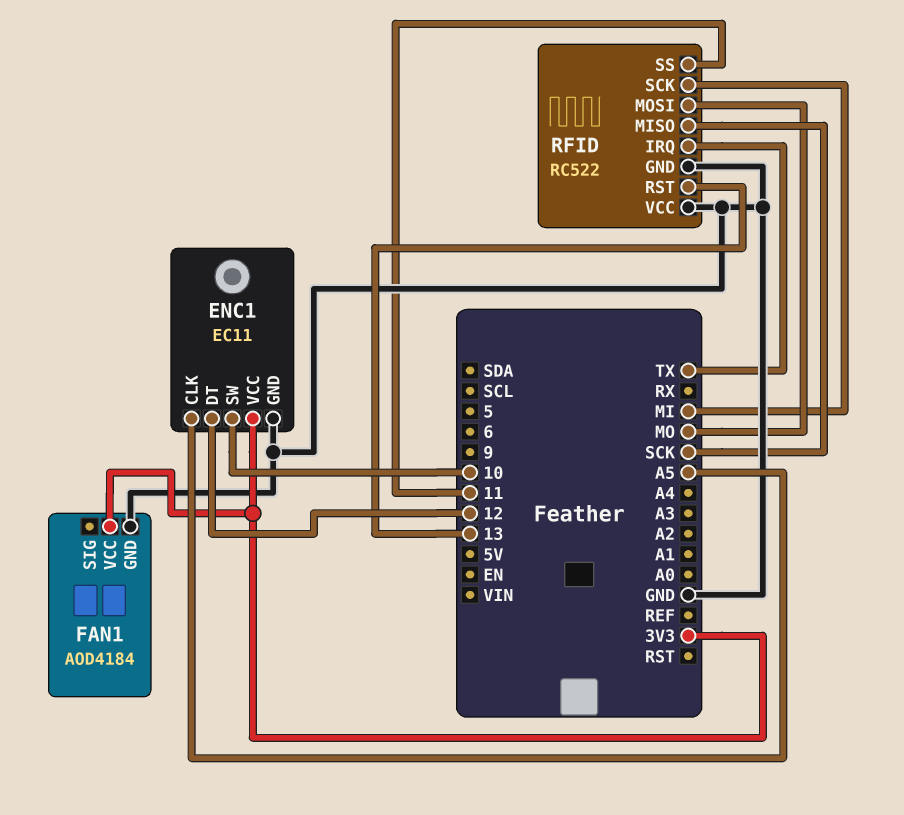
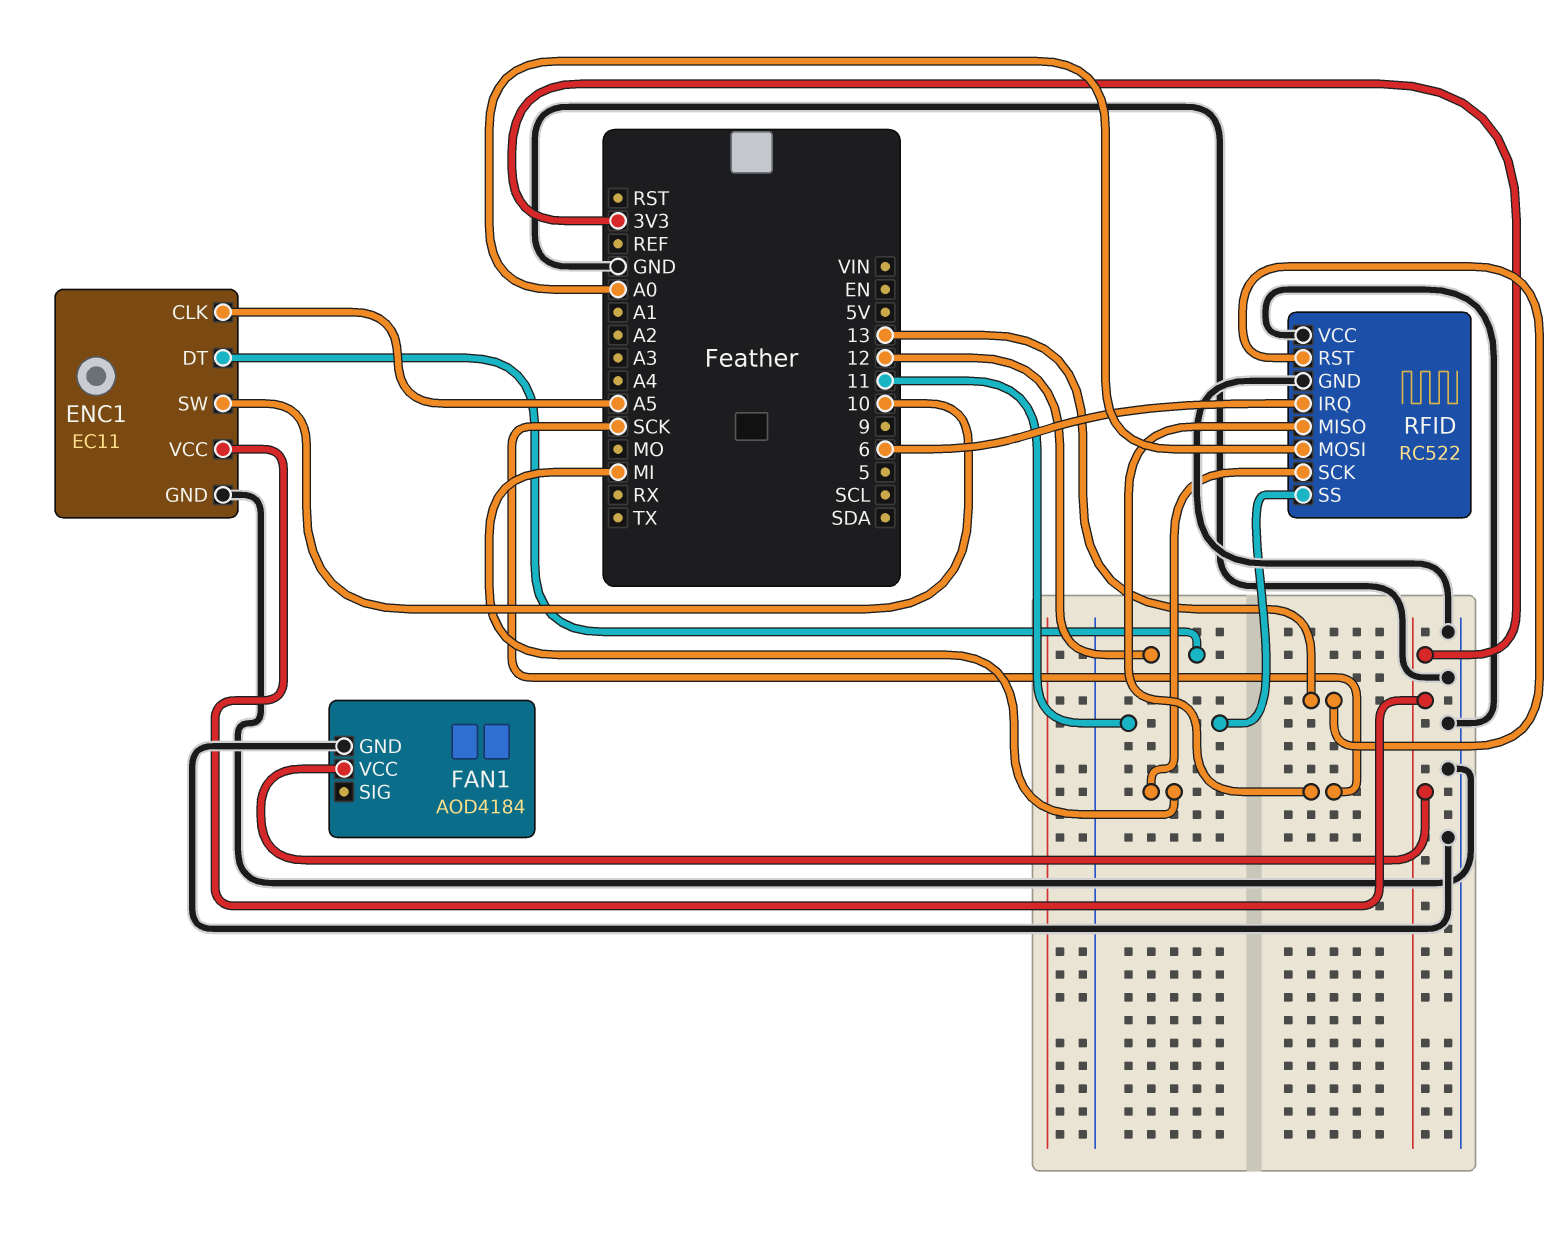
RFID pin IRQ: TX -> 6
RFID pin MOSI: MO -> A0

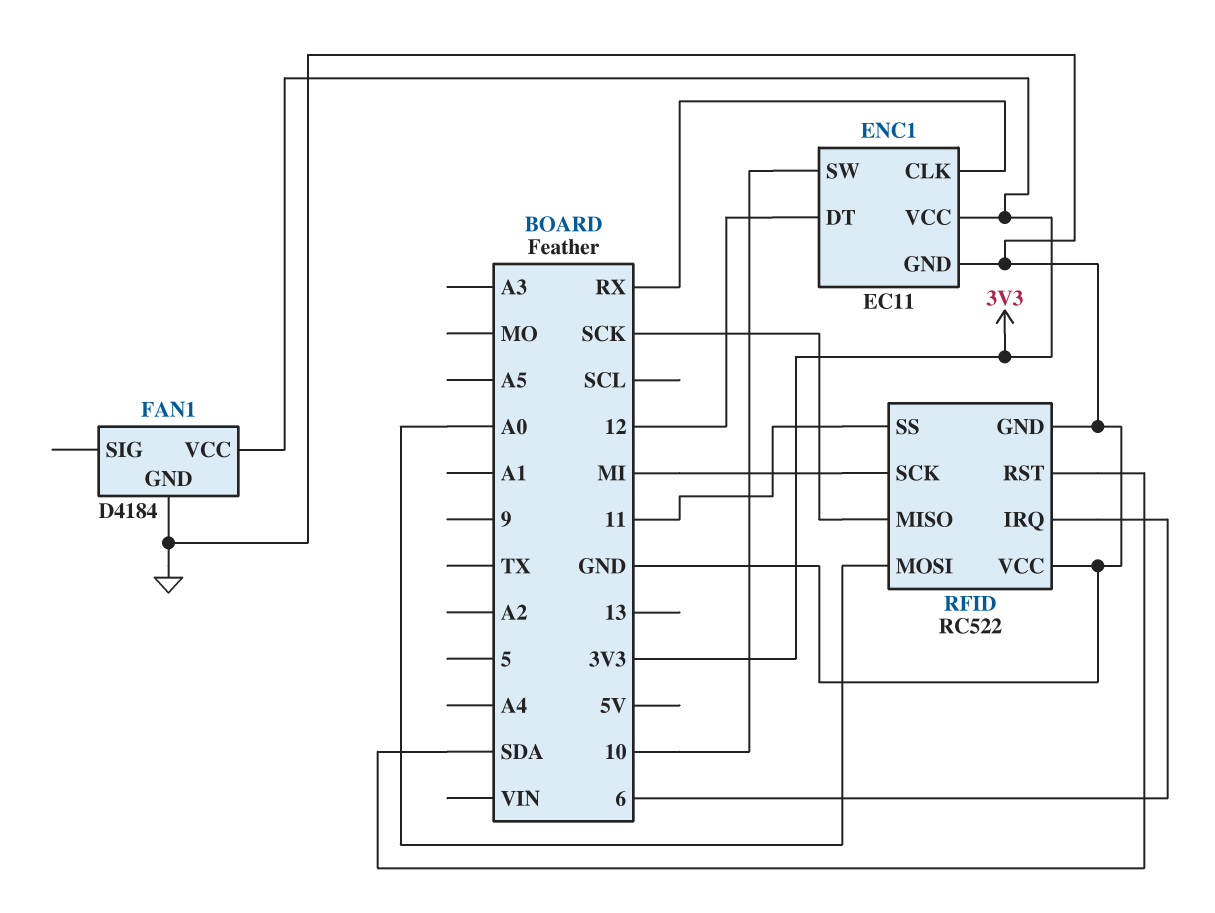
ENC1 pin CLK: A5 -> RX
FAN1: AOD4184 -> D4184
RFID pin RST: 13 -> SDA

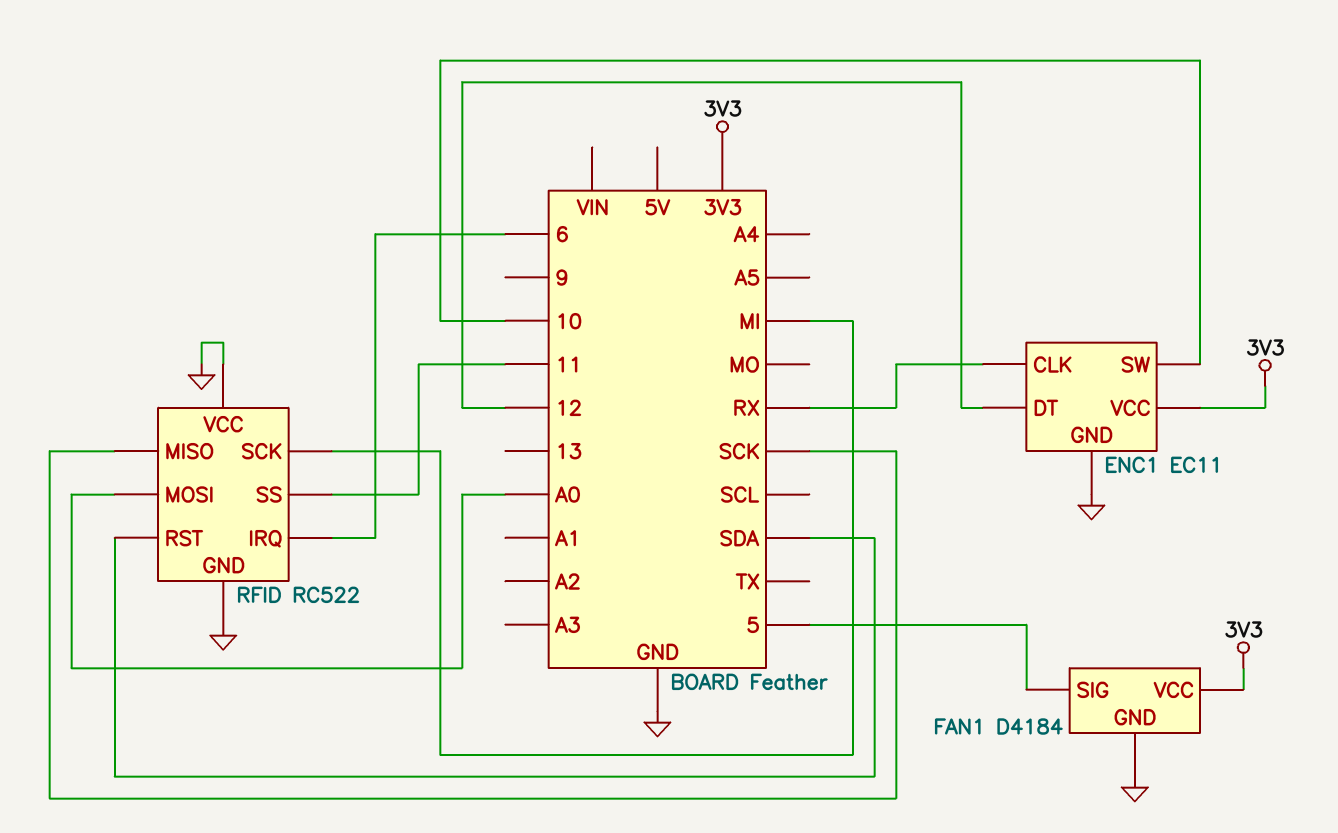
FAN1 pin SIG: none -> 5

